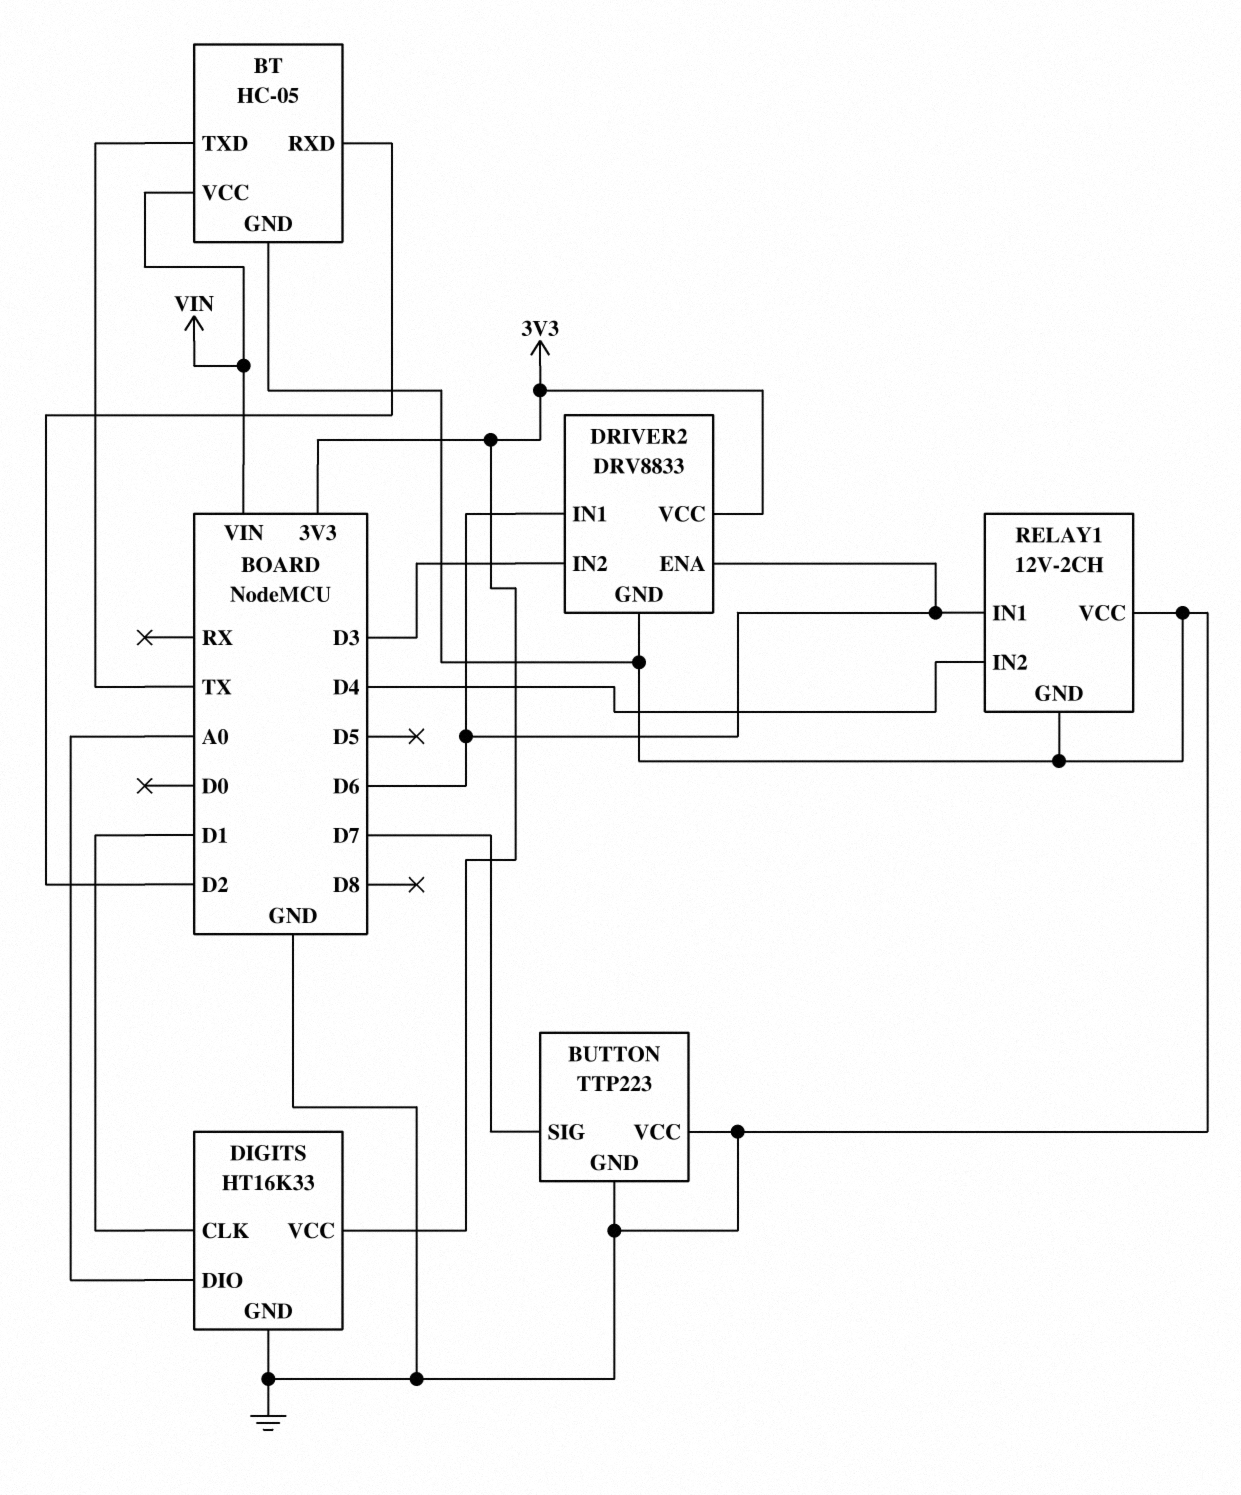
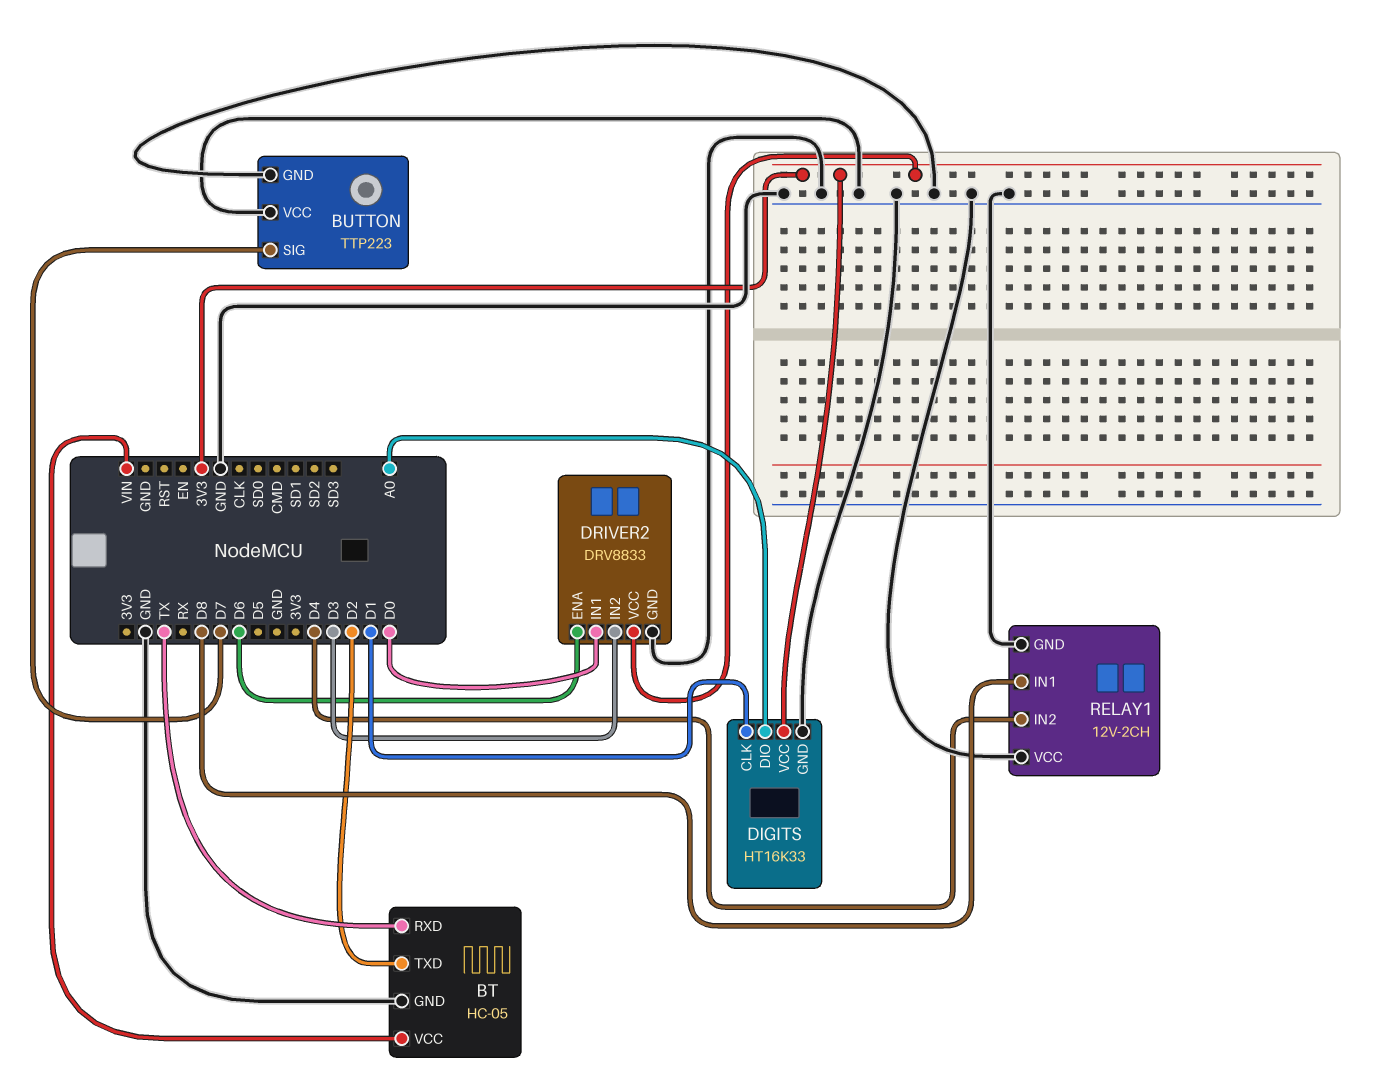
BT pin RXD: D2 -> TX
BT pin TXD: TX -> D2
DRIVER2 pin IN1: D6 -> D0
RELAY1 pin IN1: D6 -> D8

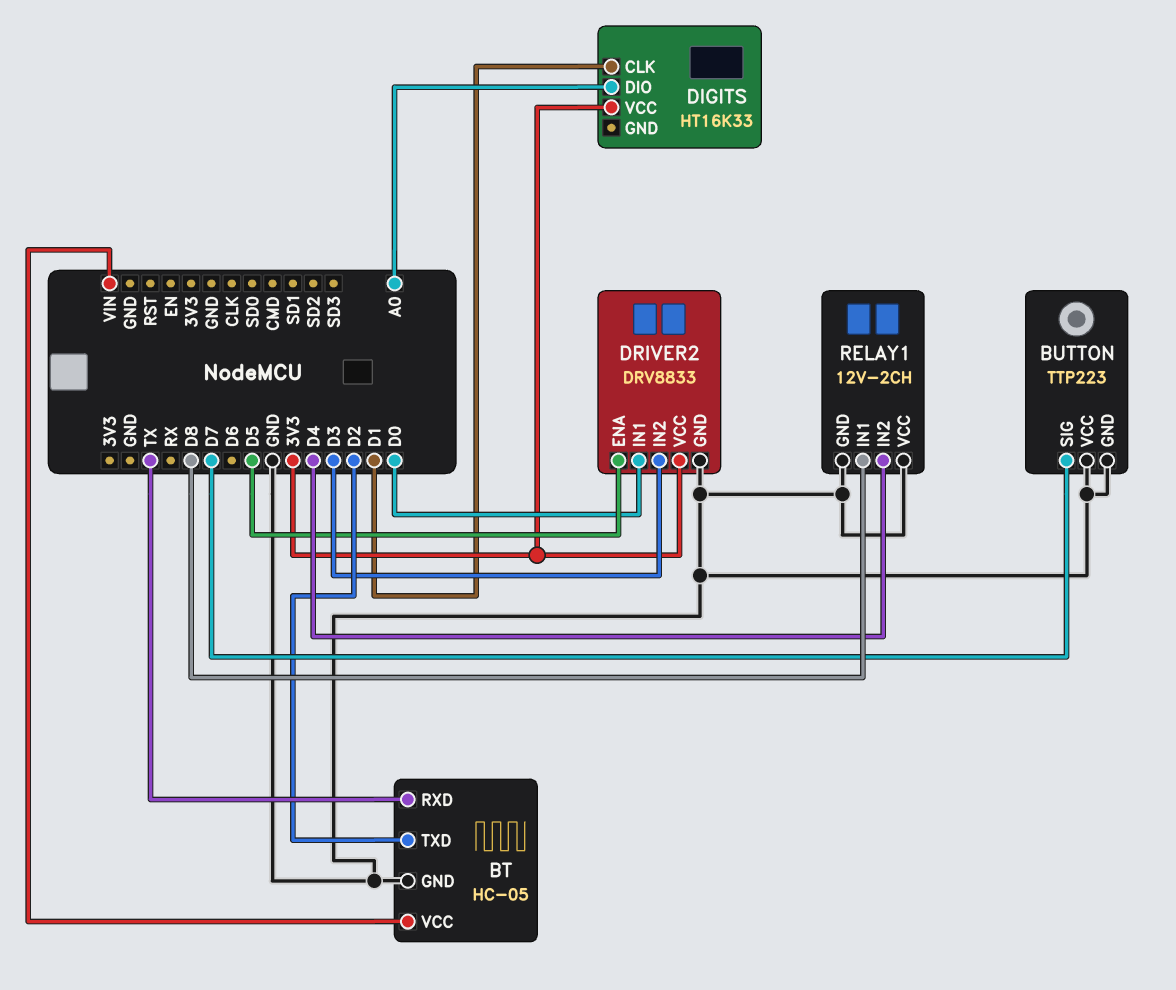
DIGITS pin GND: GND -> none
DRIVER2 pin ENA: D6 -> D5

